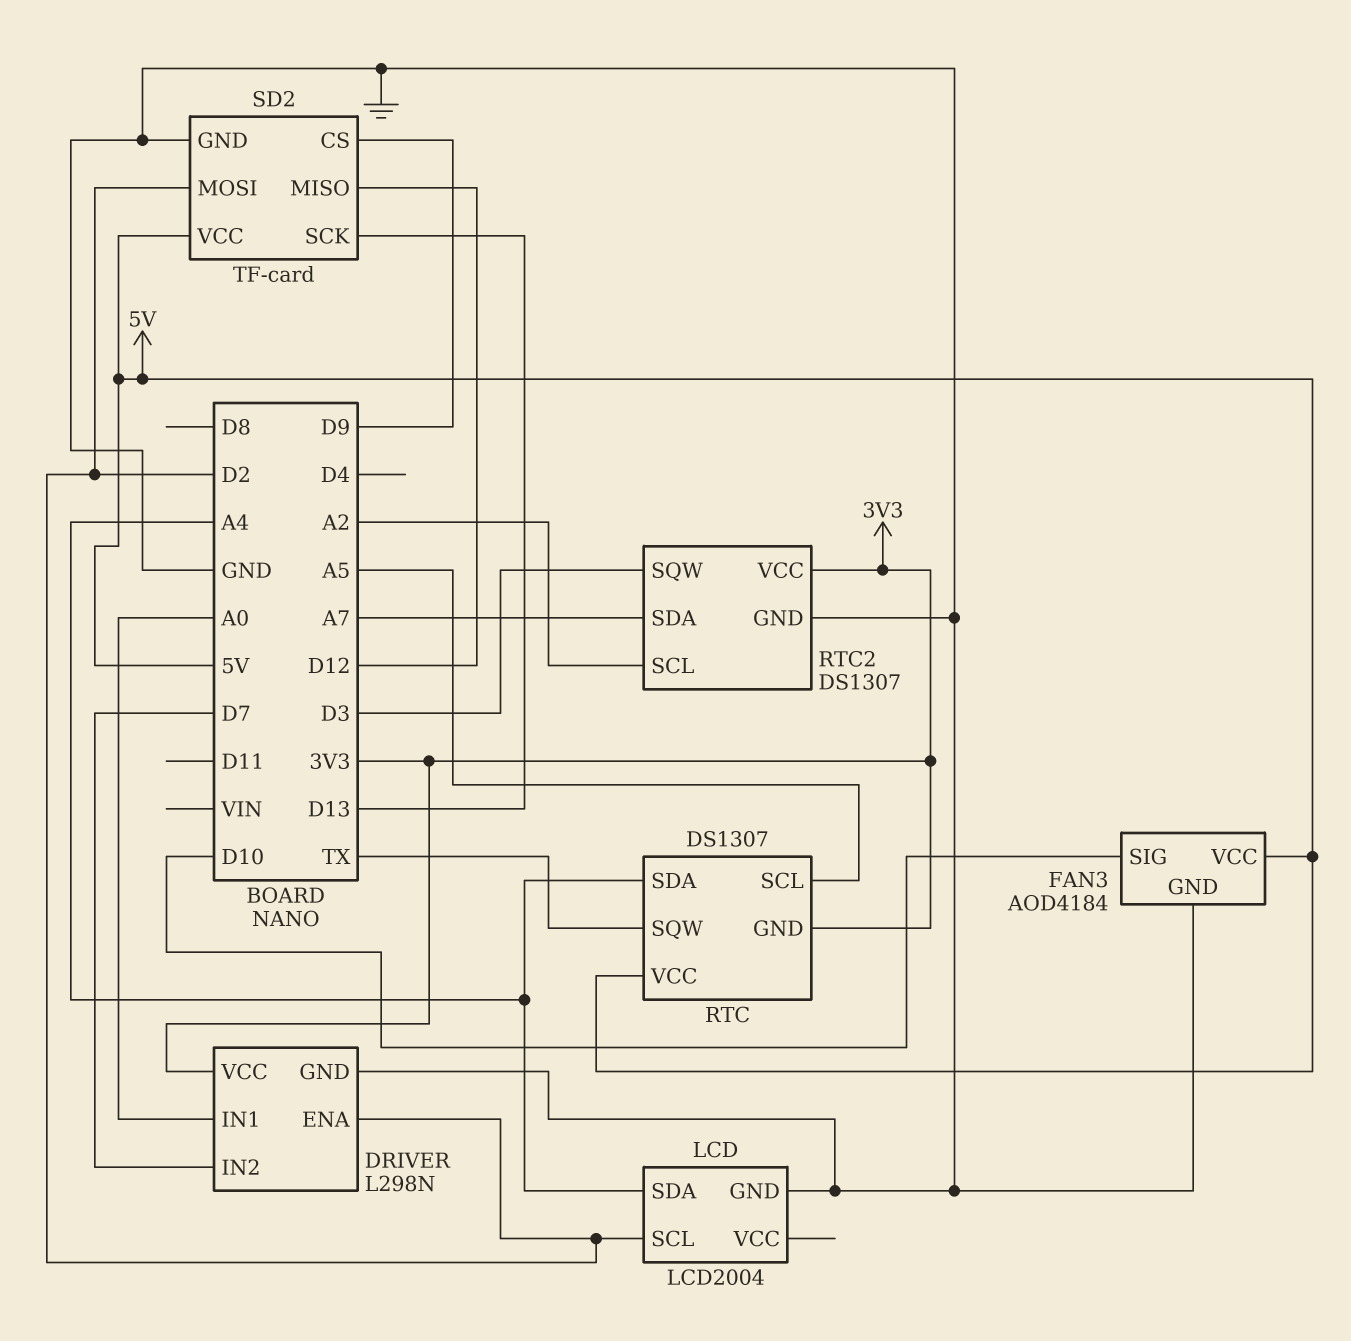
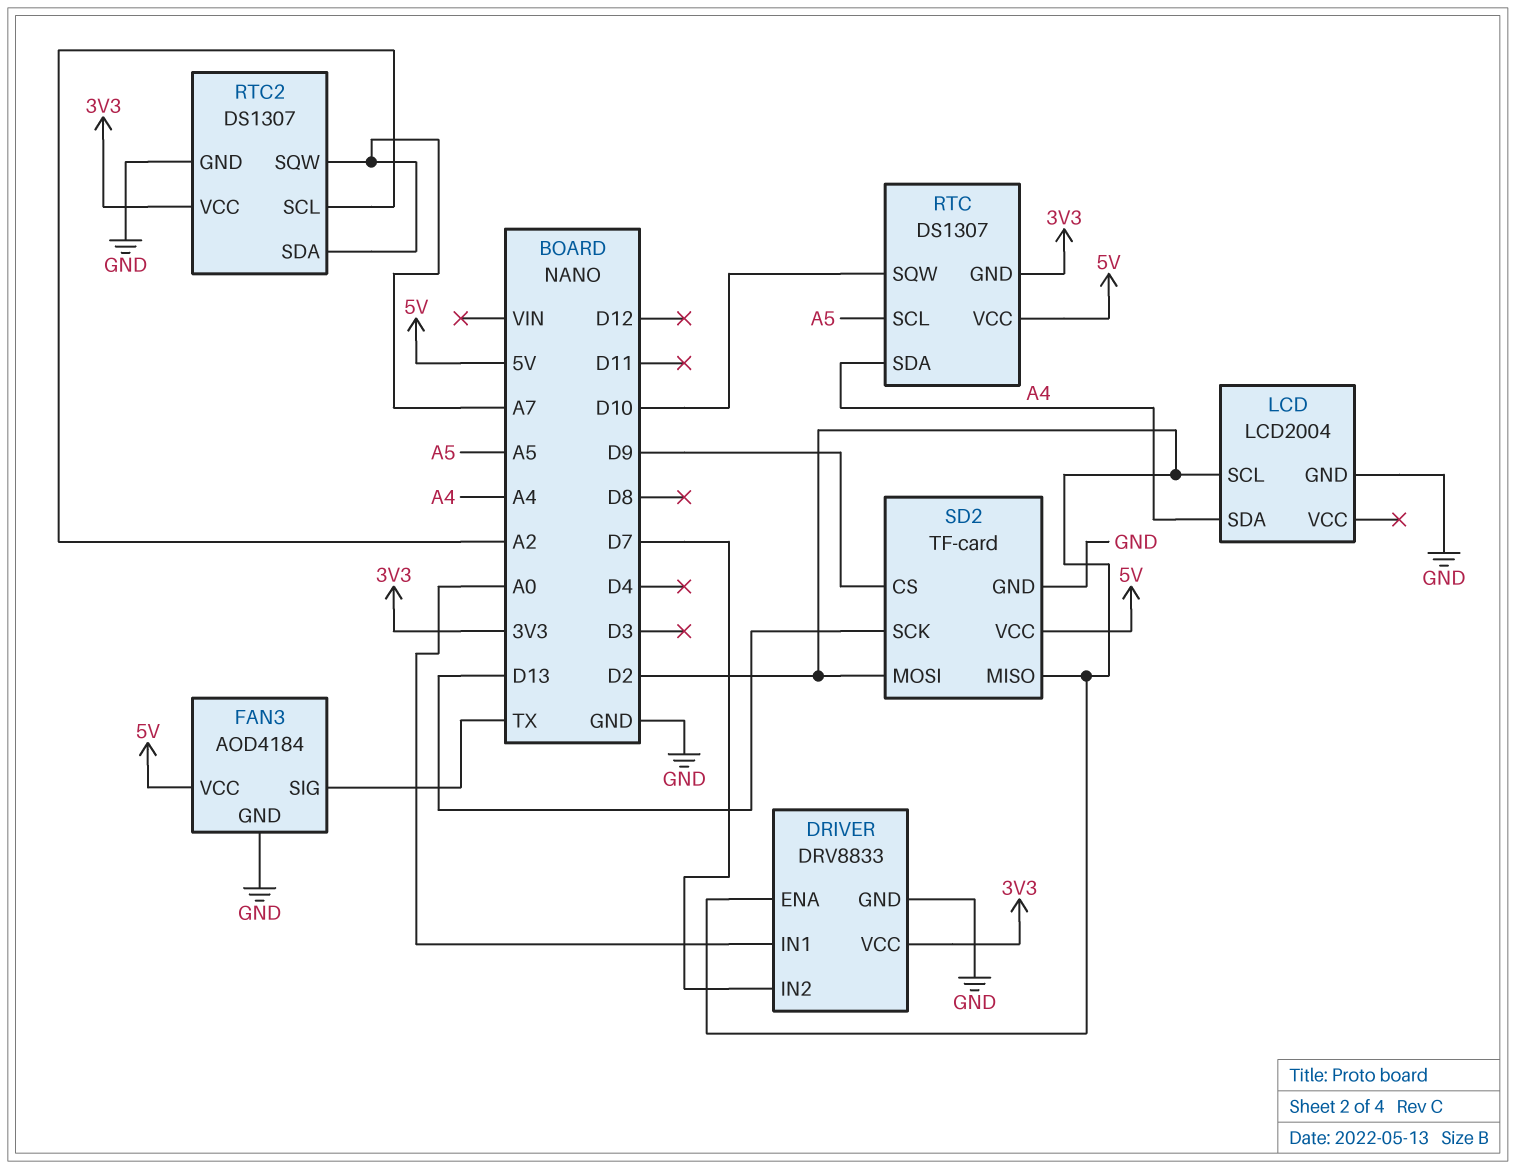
DRIVER: L298N -> DRV8833
FAN3 pin SIG: D10 -> TX
RTC pin SQW: TX -> D10
RTC2 pin SQW: D3 -> A7
SD2 pin MISO: D12 -> D2

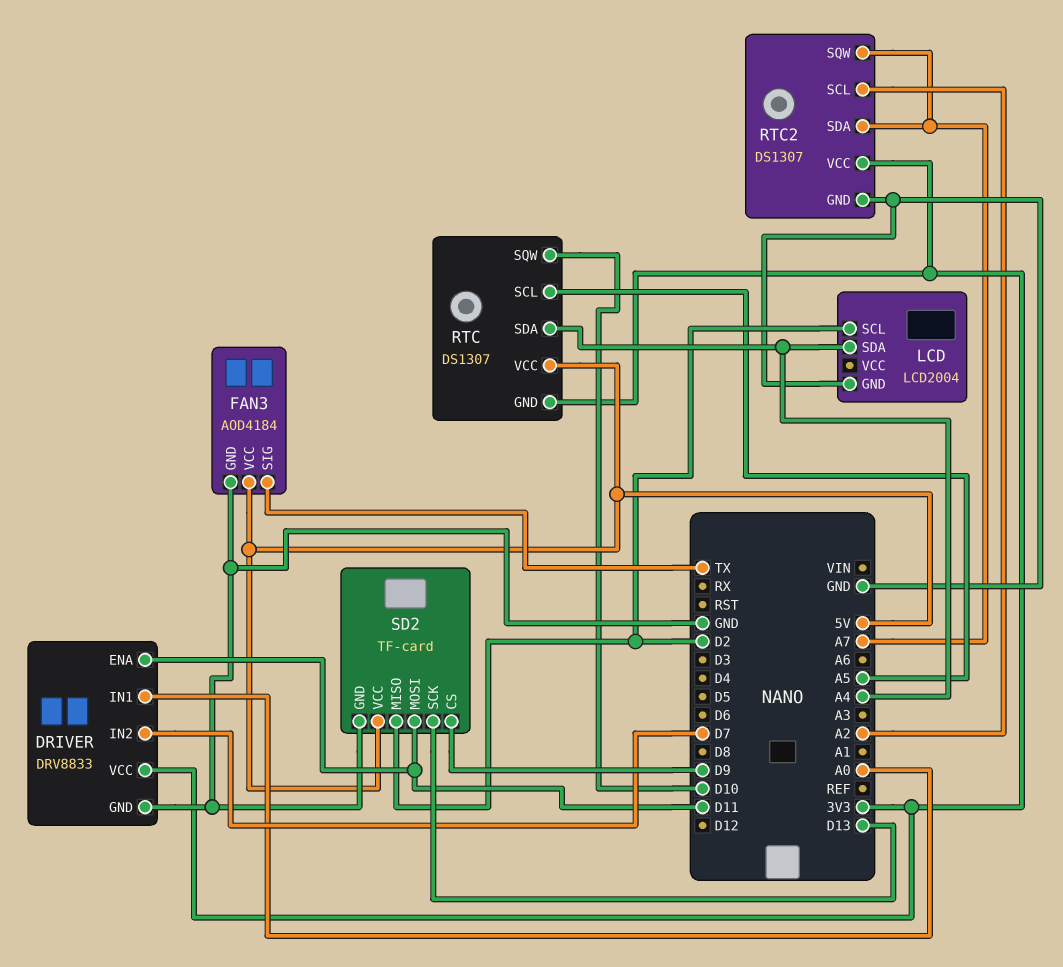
DRIVER pin ENA: D2 -> D11
SD2 pin MOSI: D2 -> D11

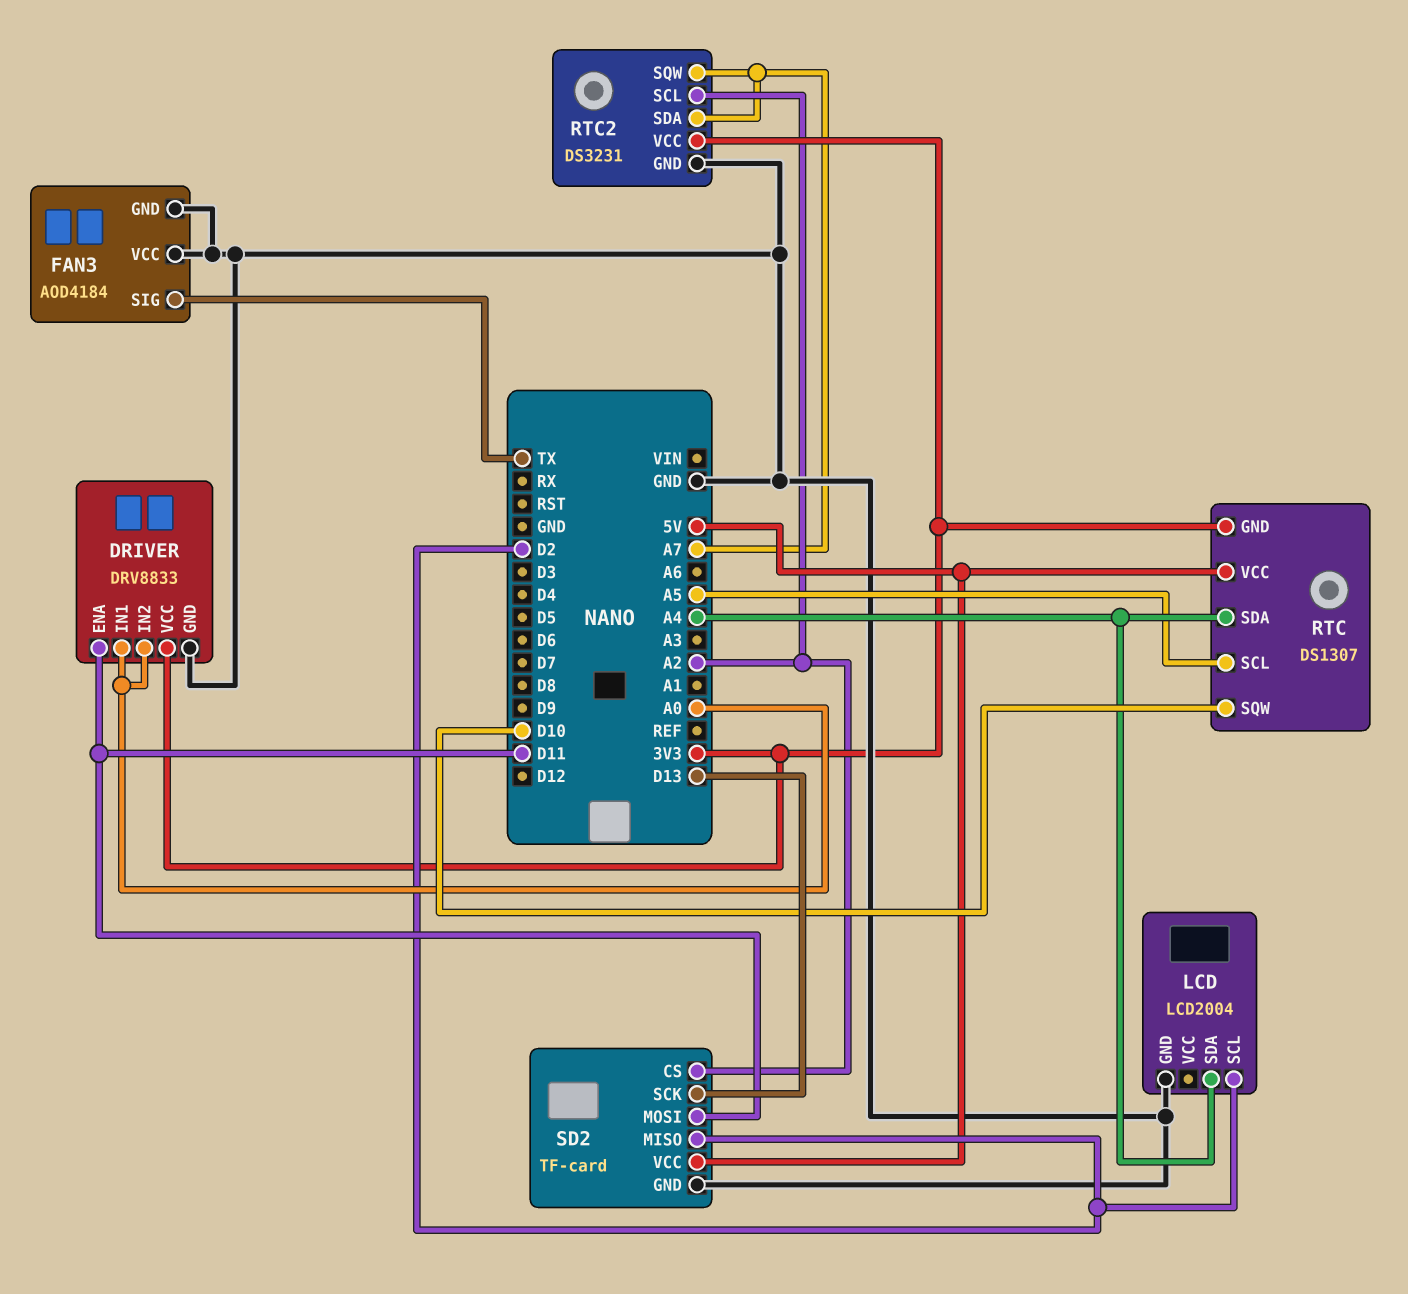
DRIVER pin IN2: D7 -> A0
FAN3 pin VCC: 5V -> GND
RTC2: DS1307 -> DS3231
SD2 pin CS: D9 -> A2

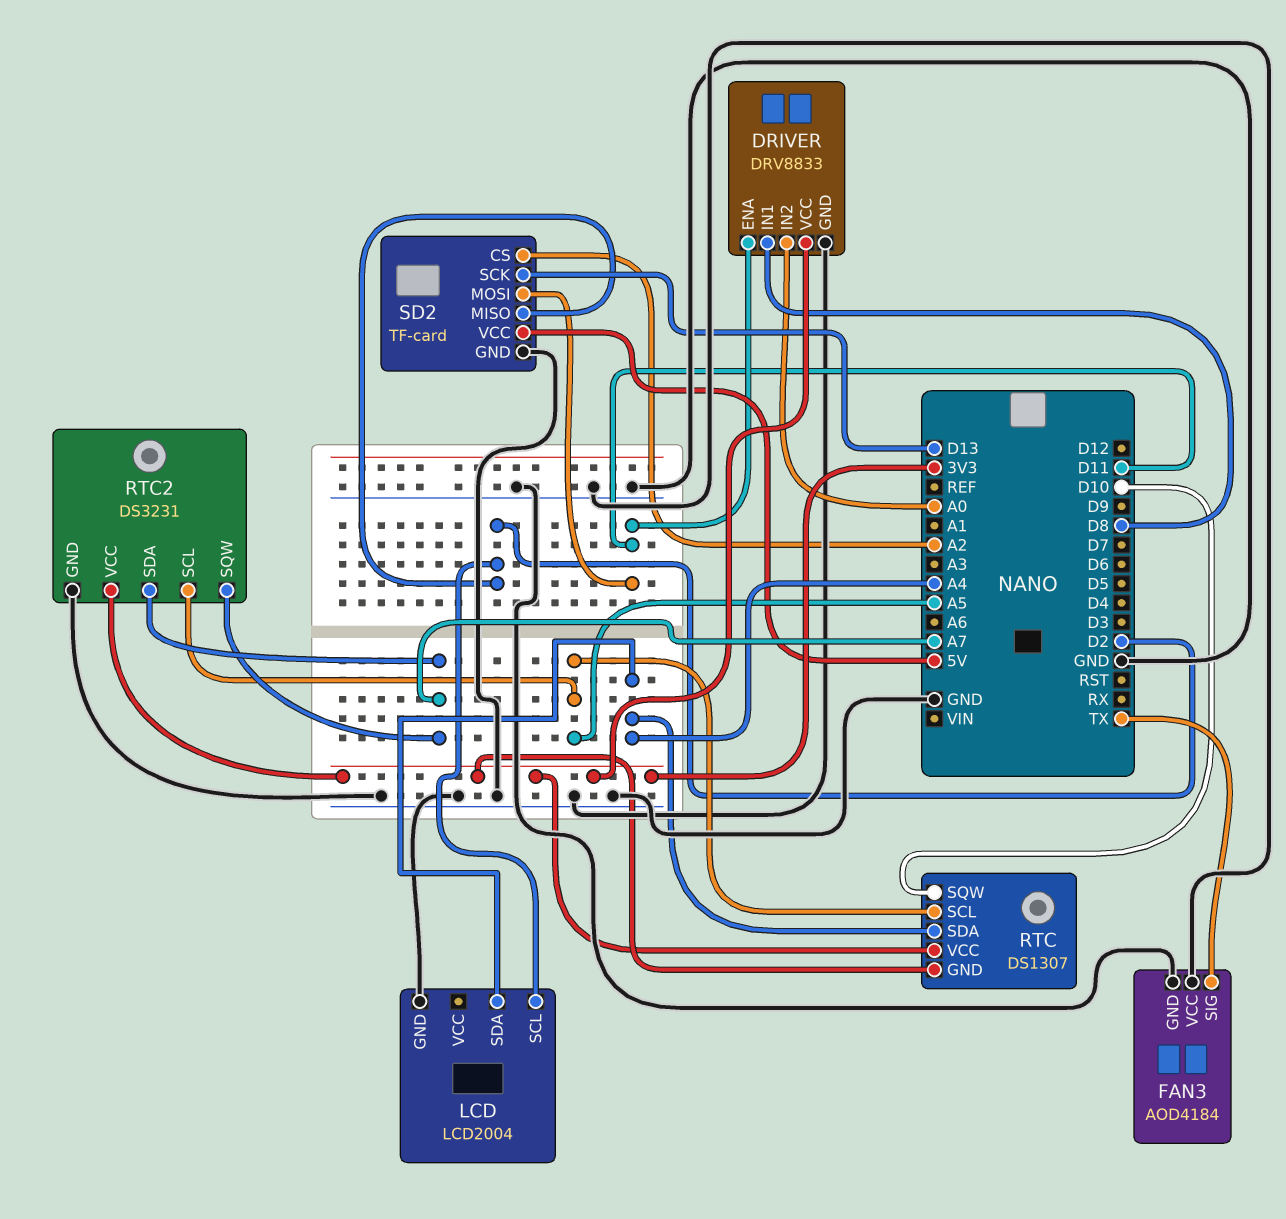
DRIVER pin IN1: A0 -> D8
RTC pin VCC: 5V -> 3V3
RTC2 pin SCL: A2 -> A5

